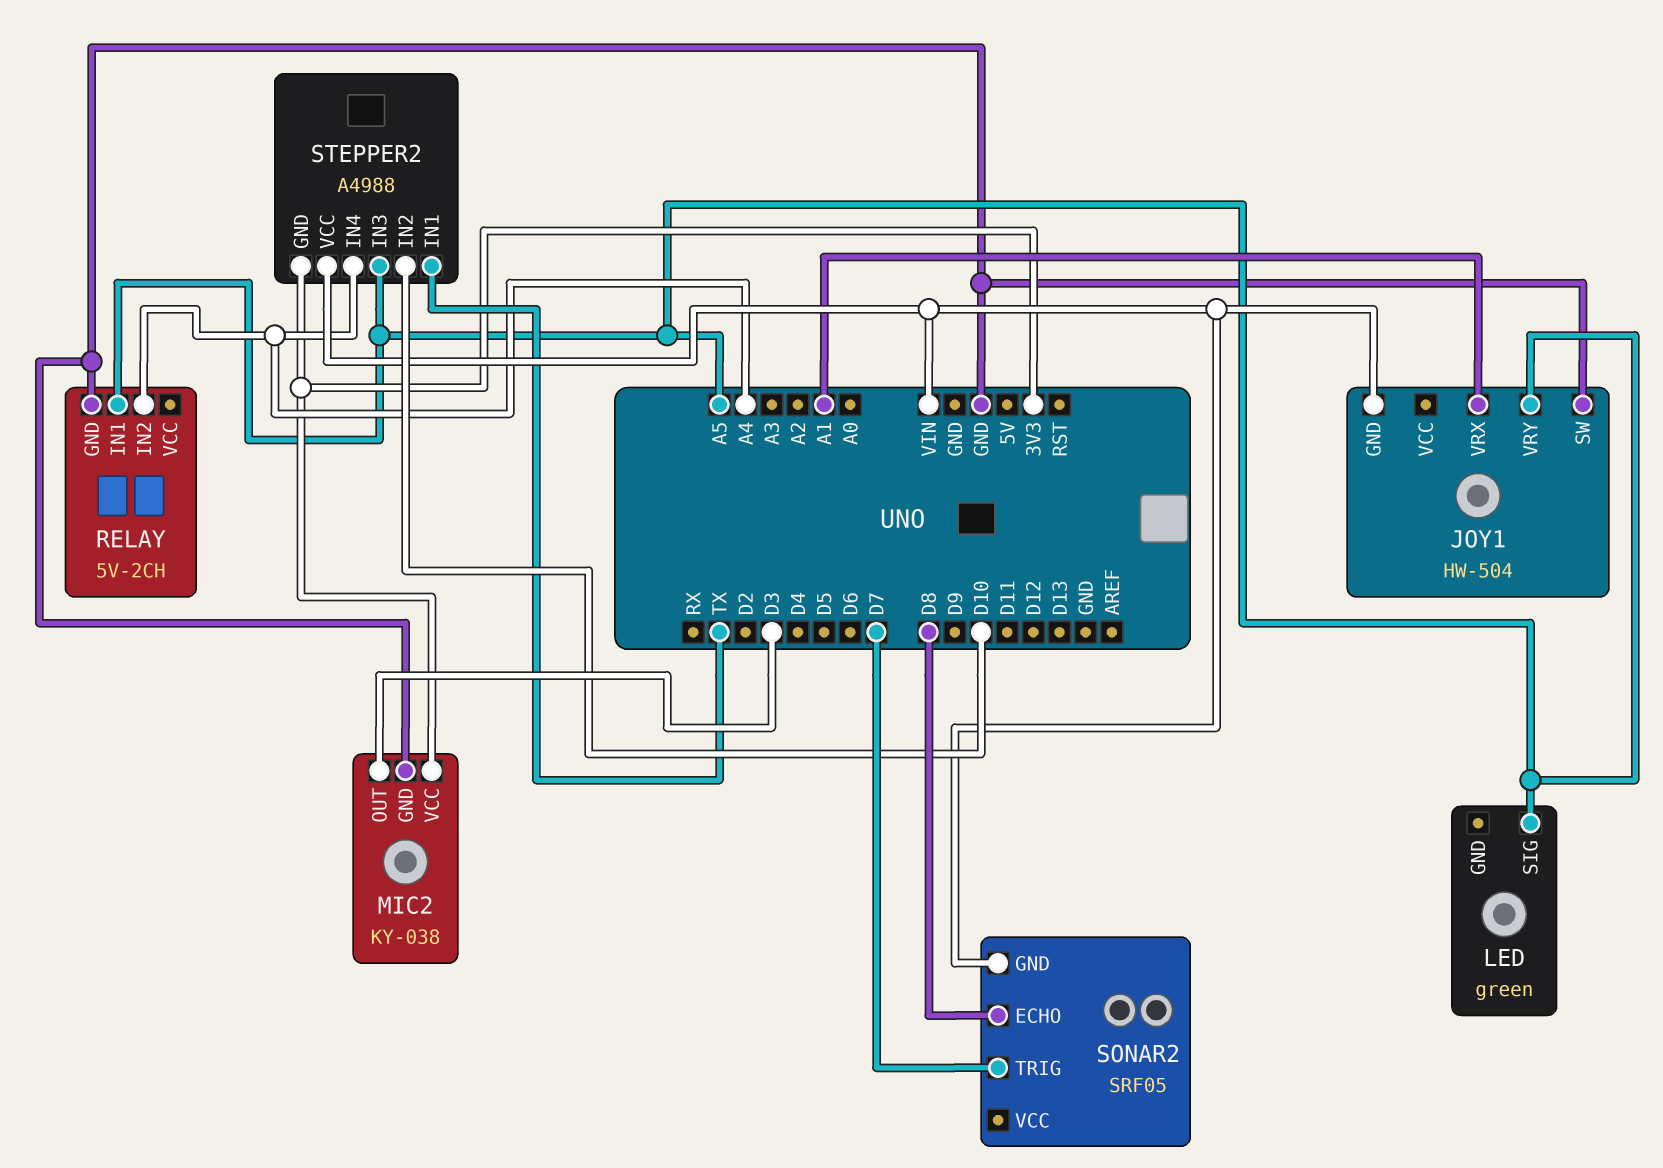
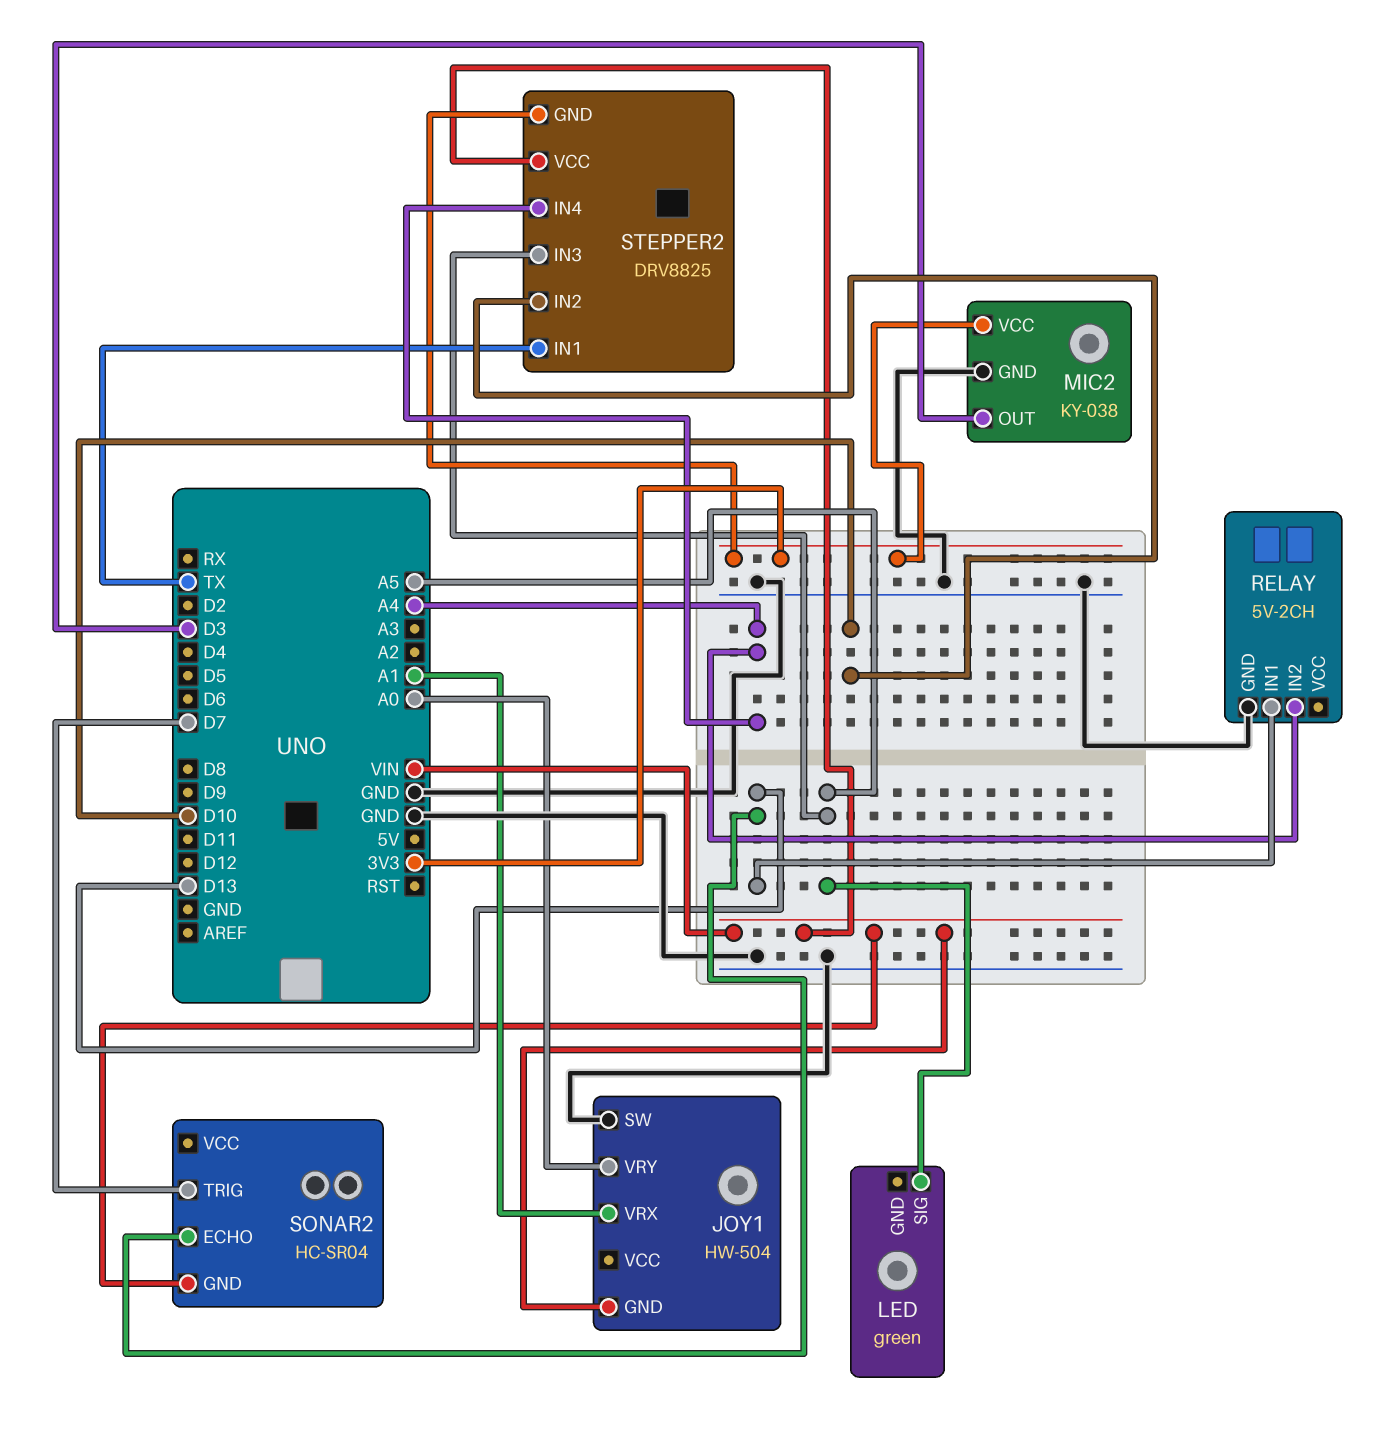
JOY1 pin VRY: A5 -> A0
RELAY pin IN1: A5 -> D13
SONAR2: SRF05 -> HC-SR04
SONAR2 pin ECHO: D8 -> D13
STEPPER2: A4988 -> DRV8825

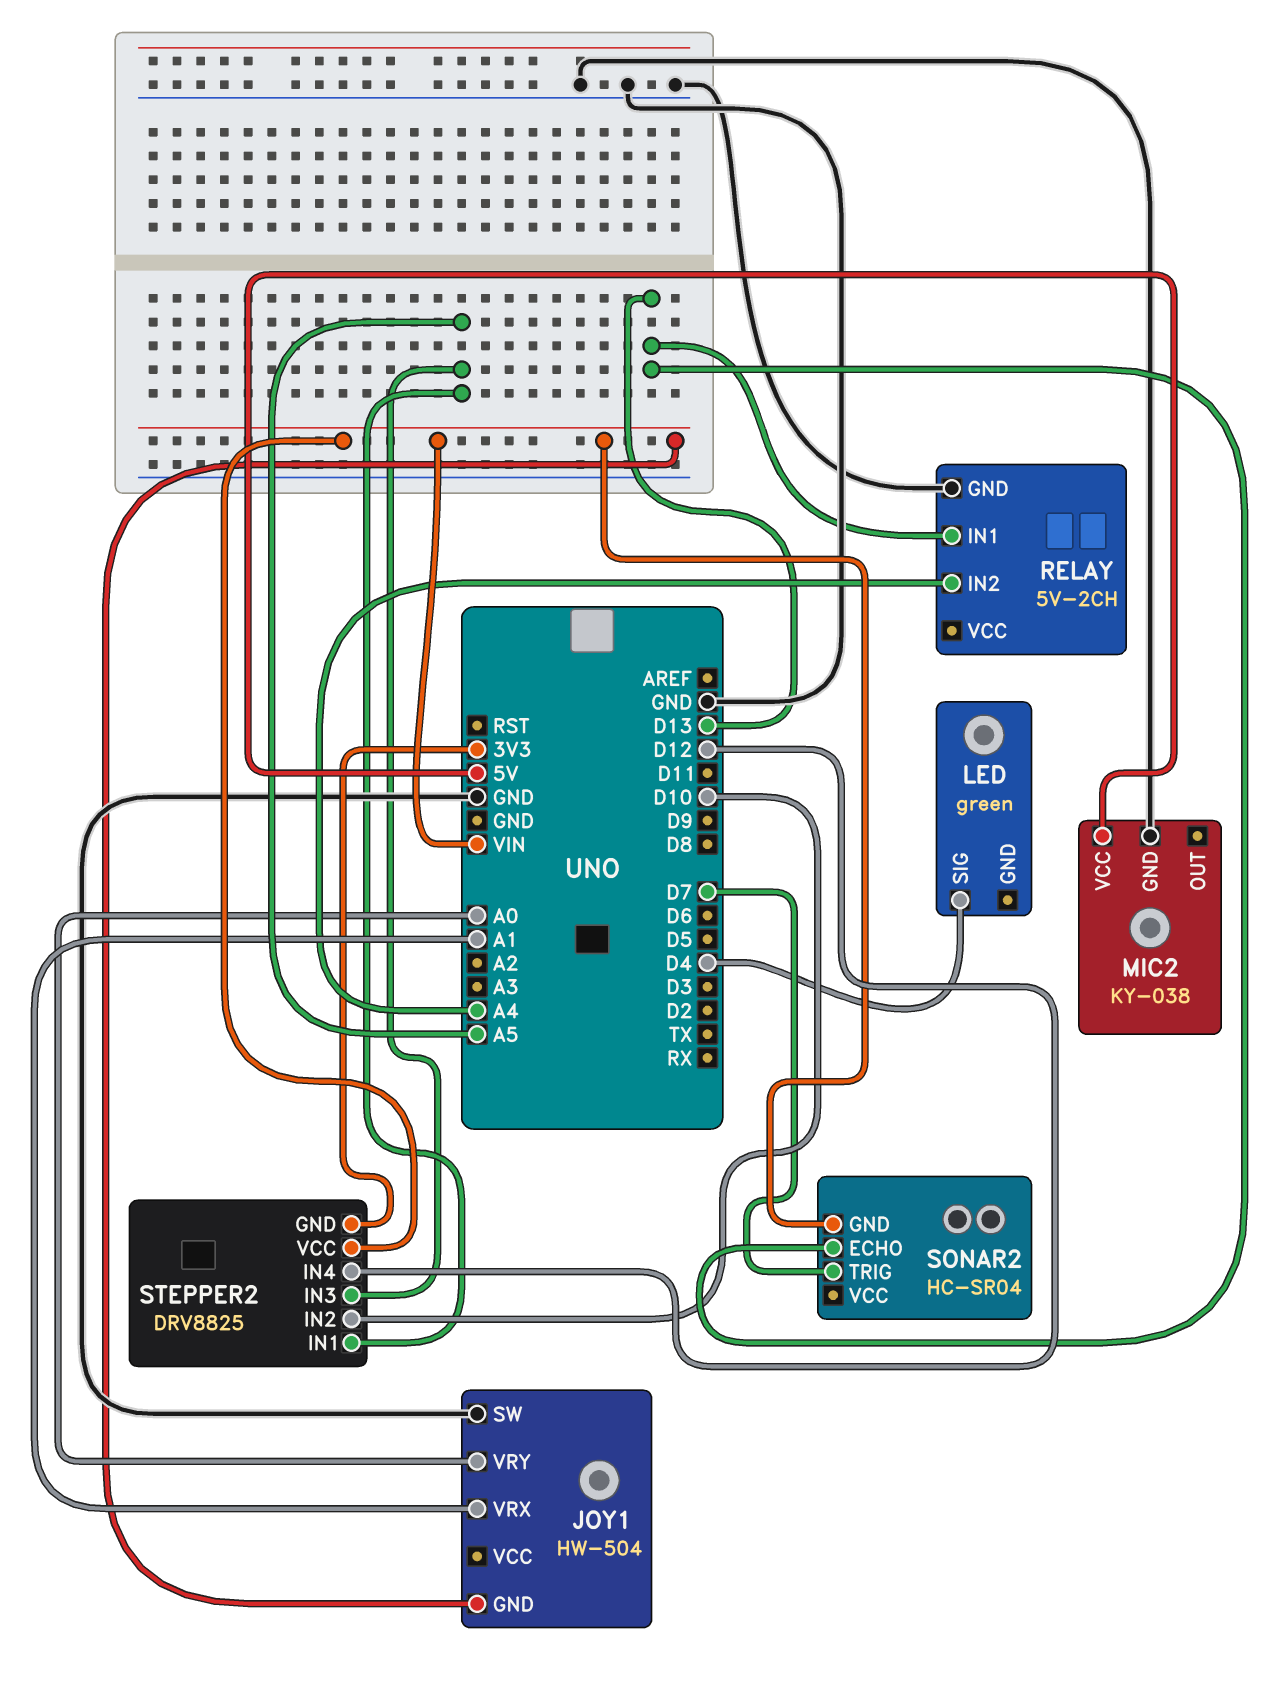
LED pin SIG: A5 -> D4
MIC2 pin OUT: D3 -> none
MIC2 pin VCC: 3V3 -> 5V
STEPPER2 pin IN1: TX -> A5
STEPPER2 pin IN4: A4 -> D12

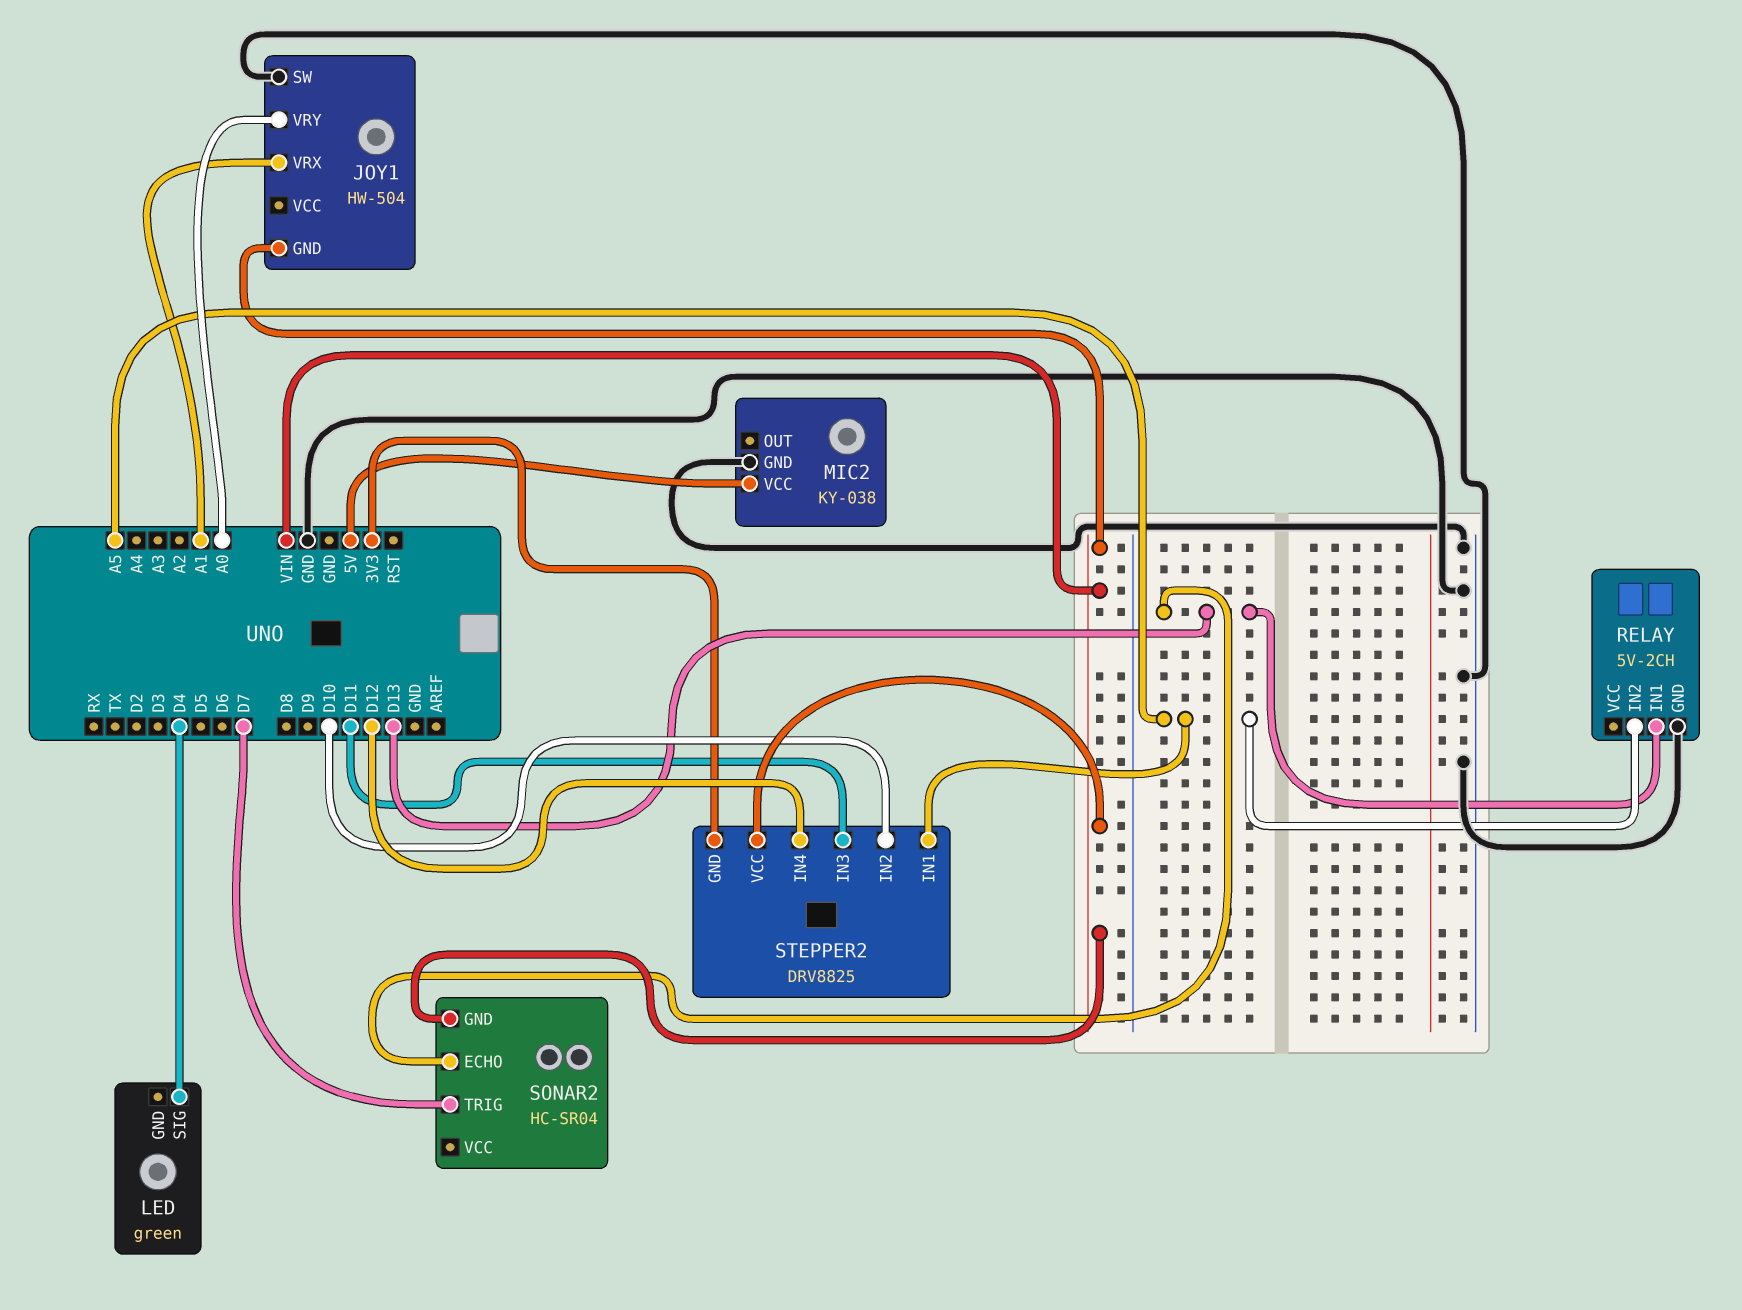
RELAY pin IN2: A4 -> A5
STEPPER2 pin IN3: A5 -> D11

